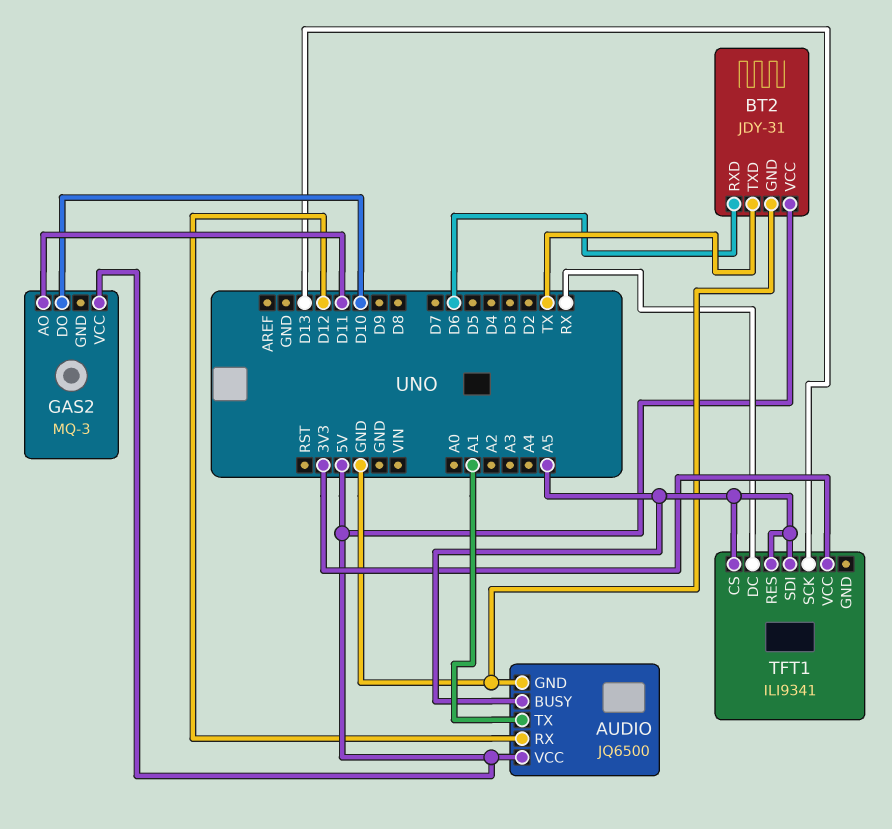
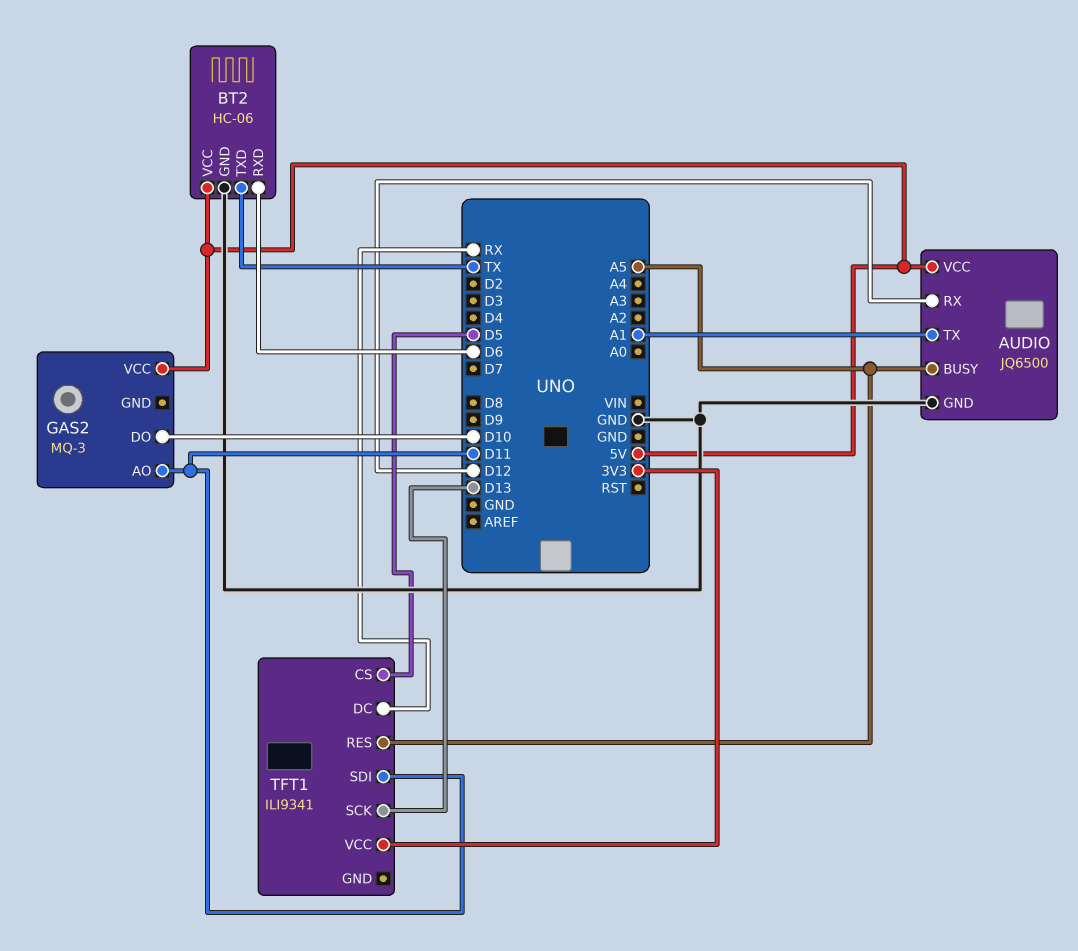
BT2: JDY-31 -> HC-06
TFT1 pin CS: A5 -> D5
TFT1 pin SDI: A5 -> D11

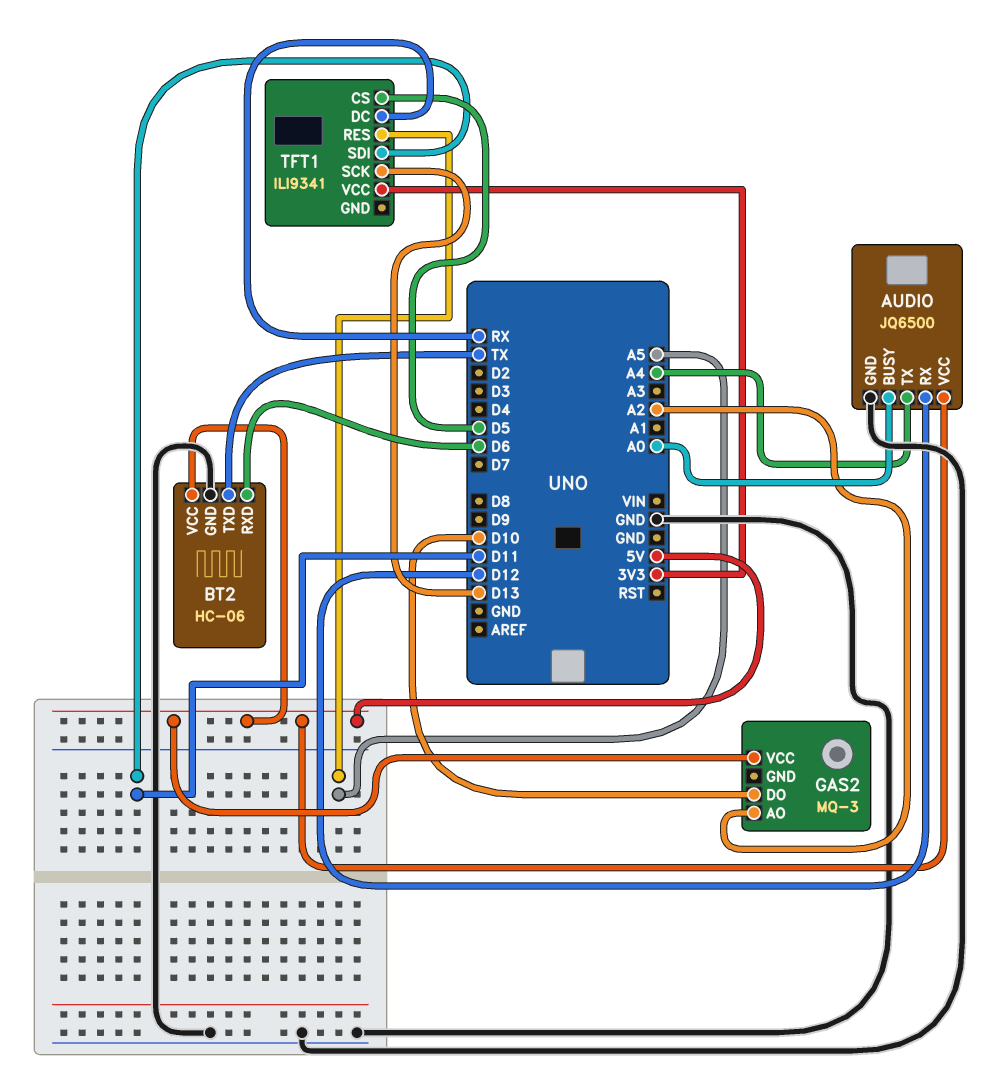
AUDIO pin BUSY: A5 -> A0
AUDIO pin TX: A1 -> A4
GAS2 pin AO: D11 -> A2

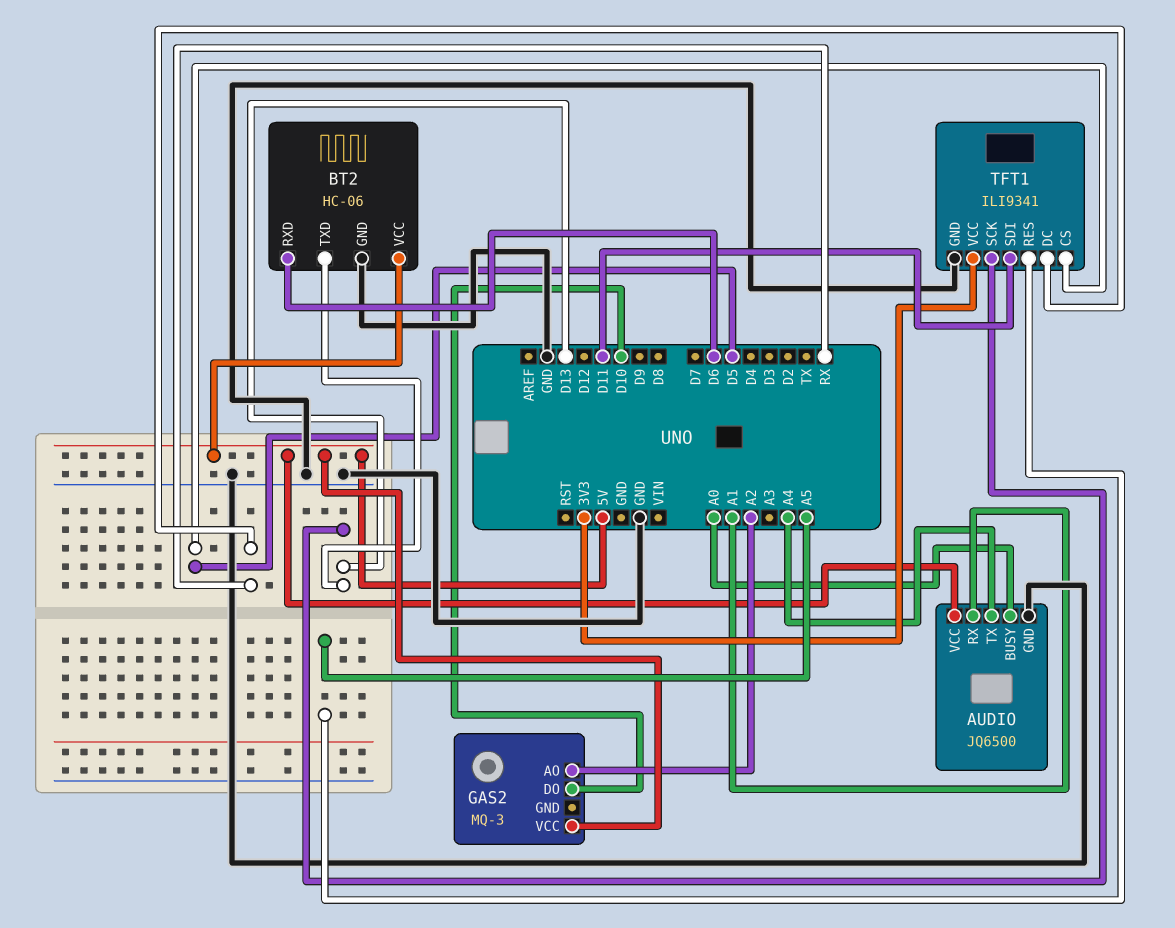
AUDIO pin RX: D12 -> A1
BT2 pin TXD: TX -> D13
TFT1 pin GND: none -> GND

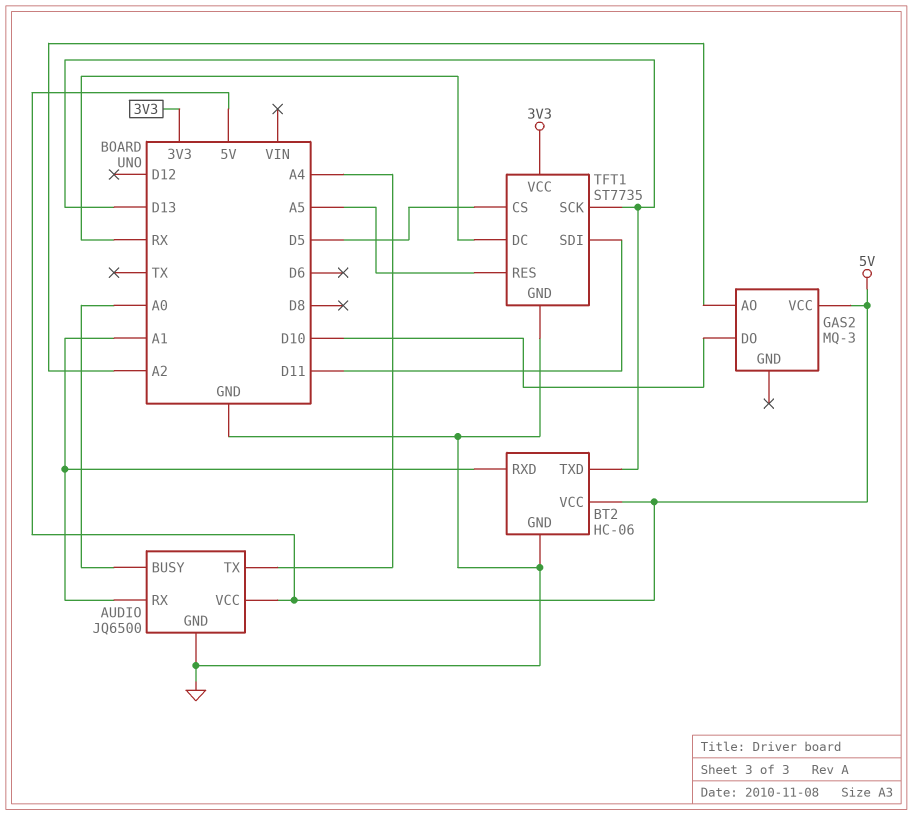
BT2 pin RXD: D6 -> A1
TFT1: ILI9341 -> ST7735

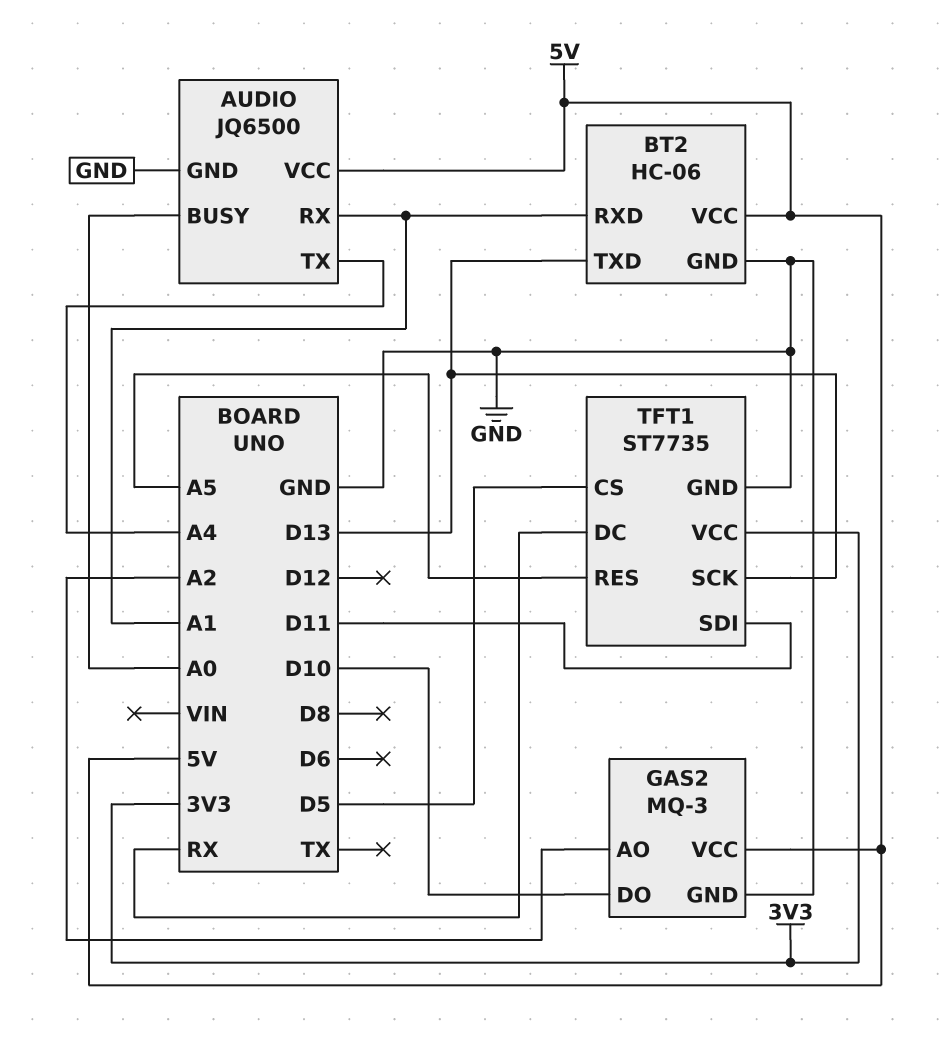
GAS2 pin GND: none -> GND

